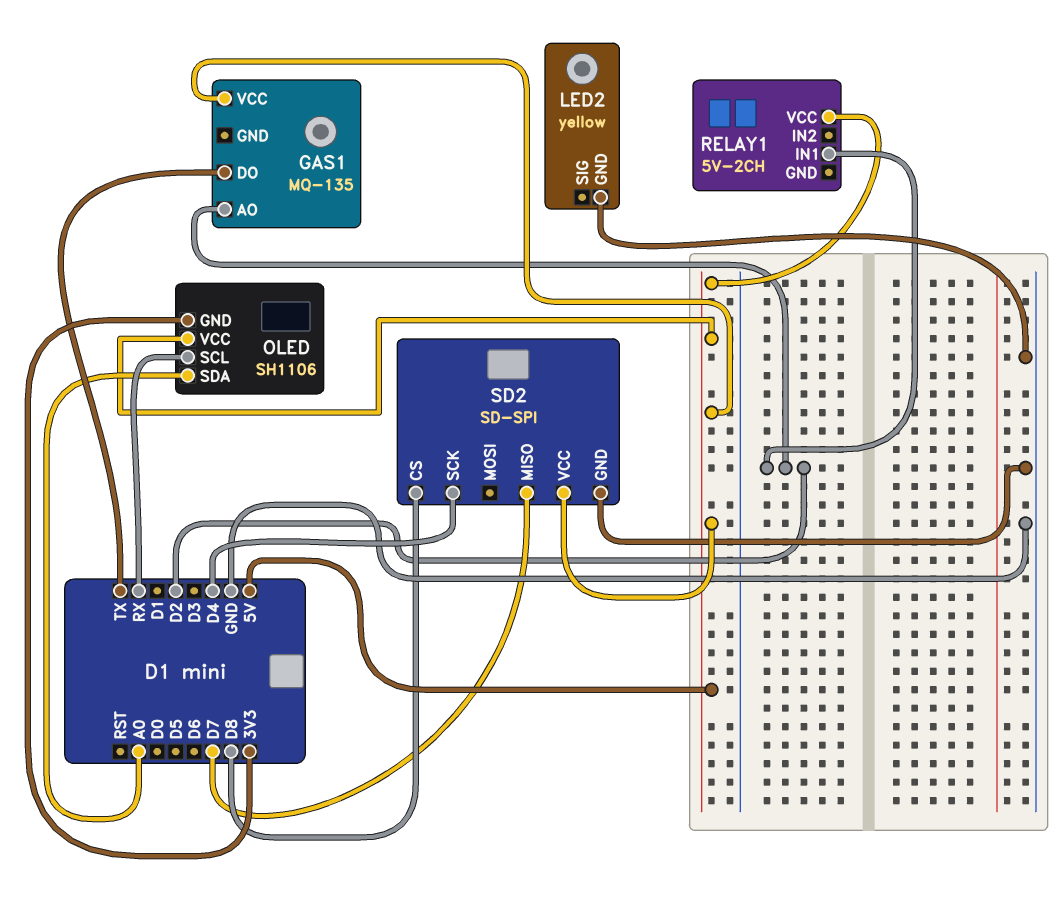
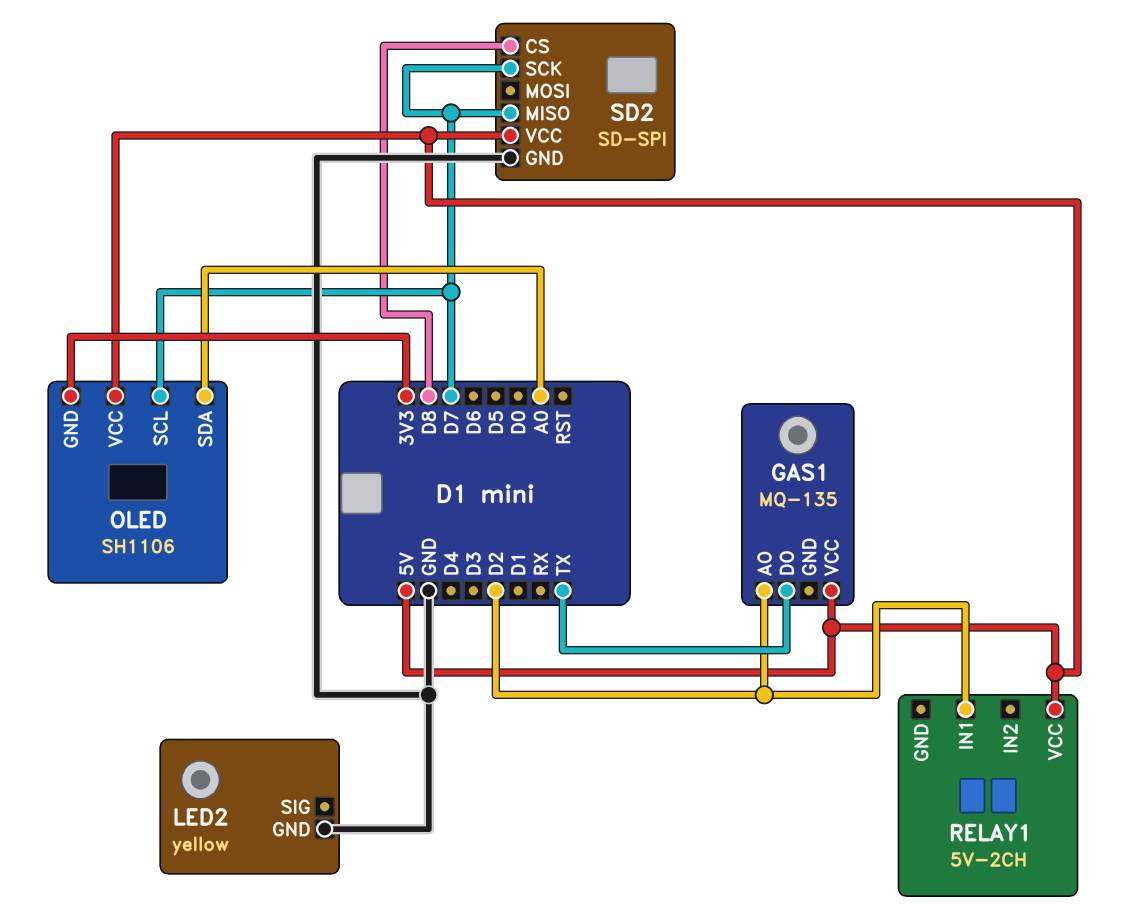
OLED pin SCL: RX -> D7
SD2 pin SCK: D4 -> D7

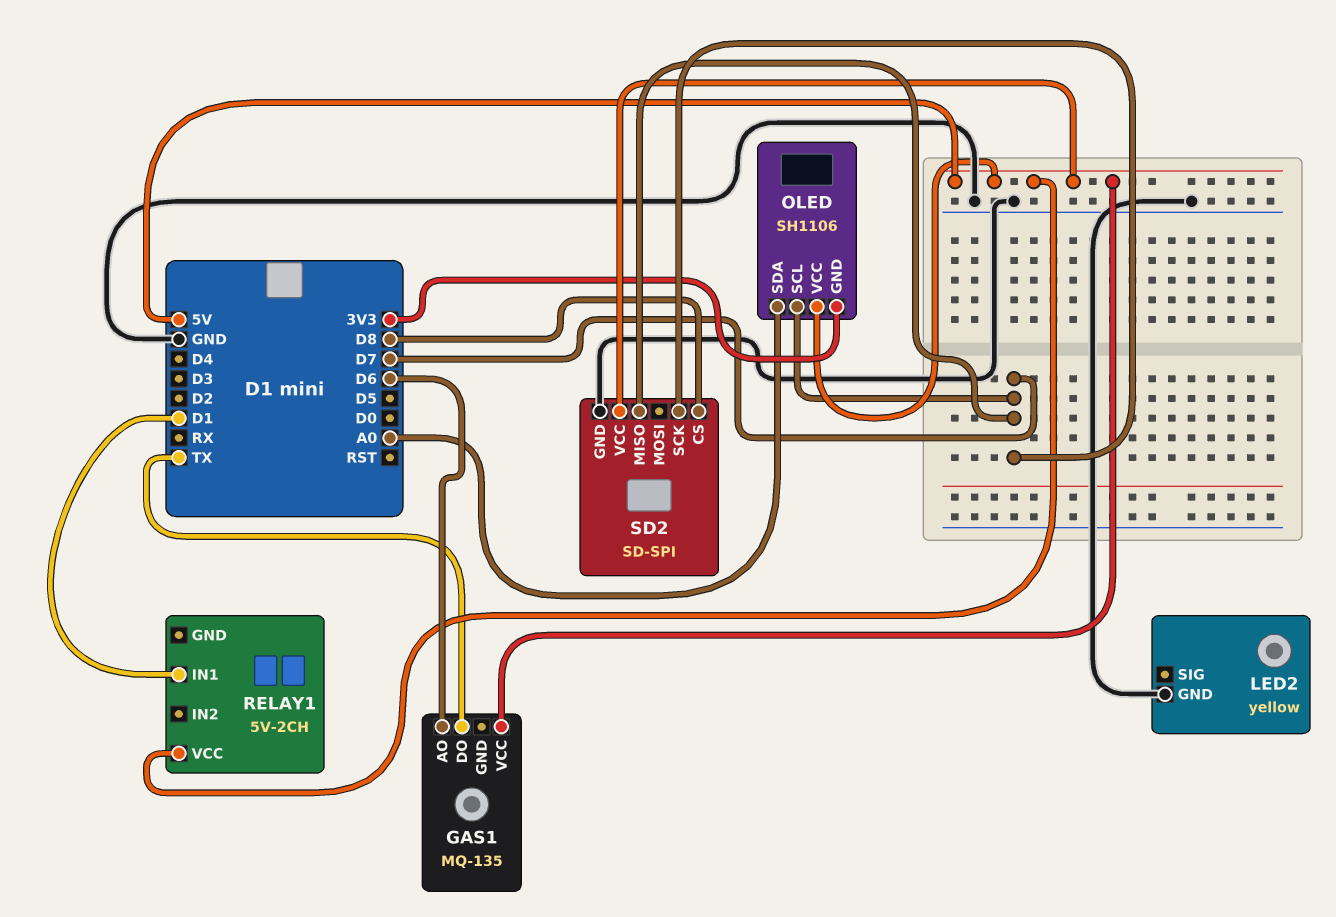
GAS1 pin AO: D2 -> D6
RELAY1 pin IN1: D2 -> D1

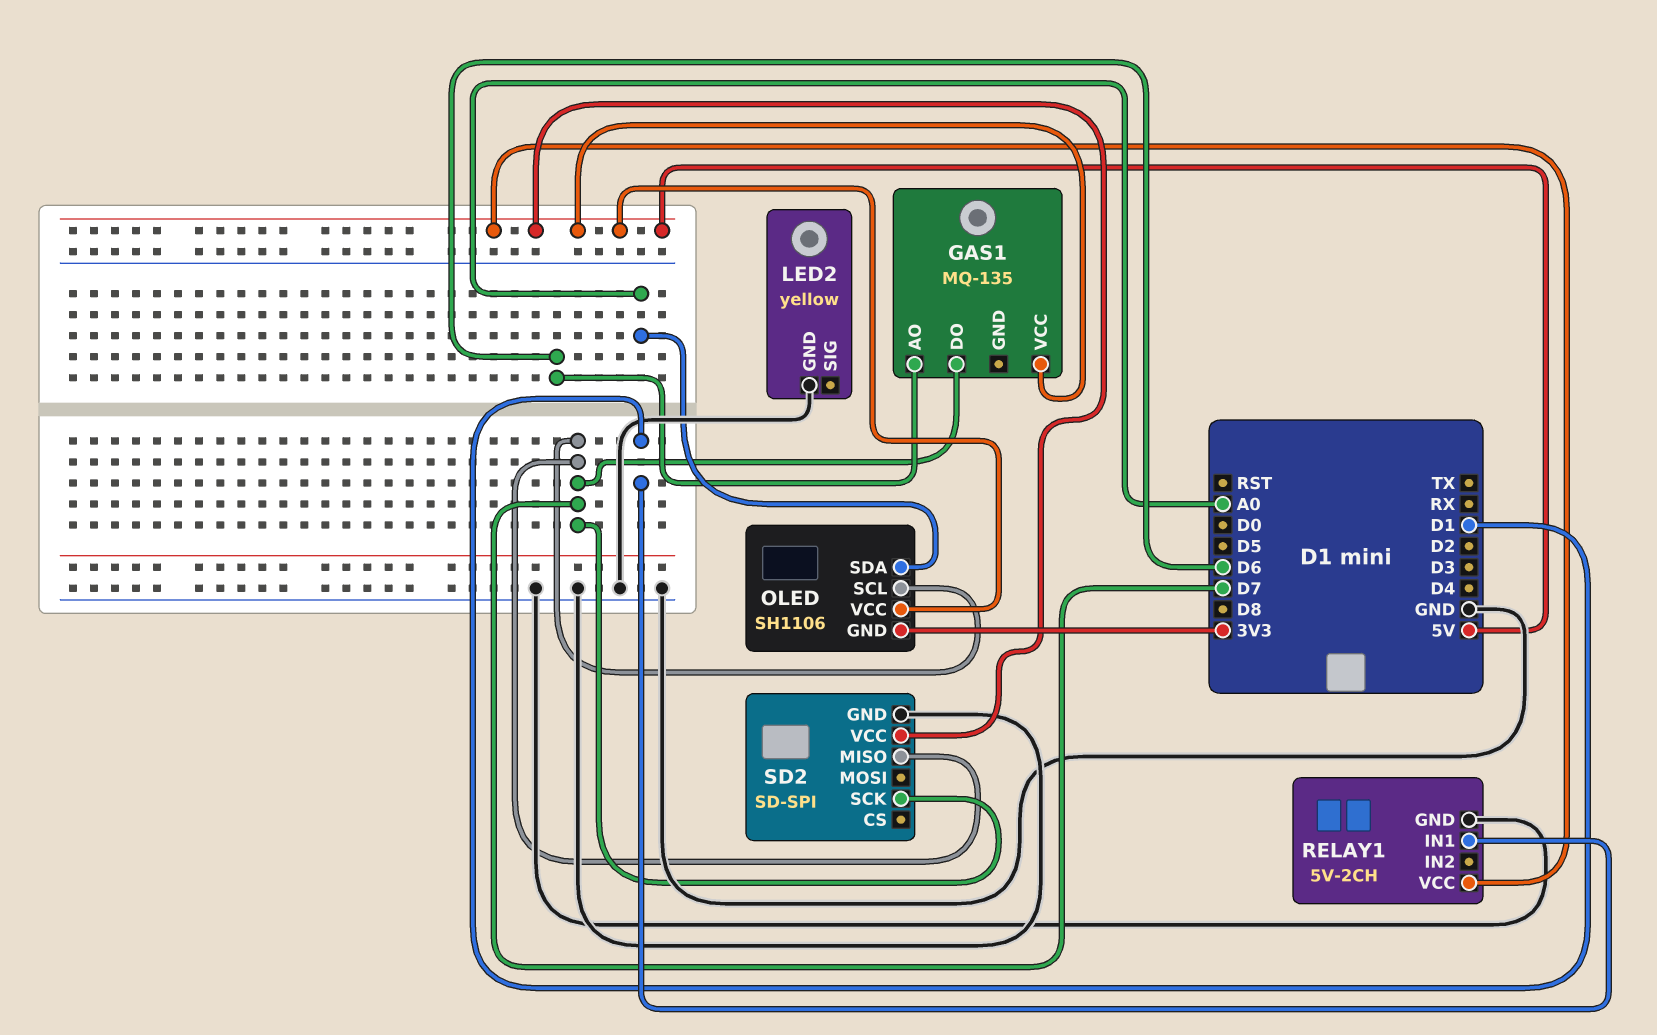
GAS1 pin DO: TX -> D7
RELAY1 pin GND: none -> GND
SD2 pin CS: D8 -> none

